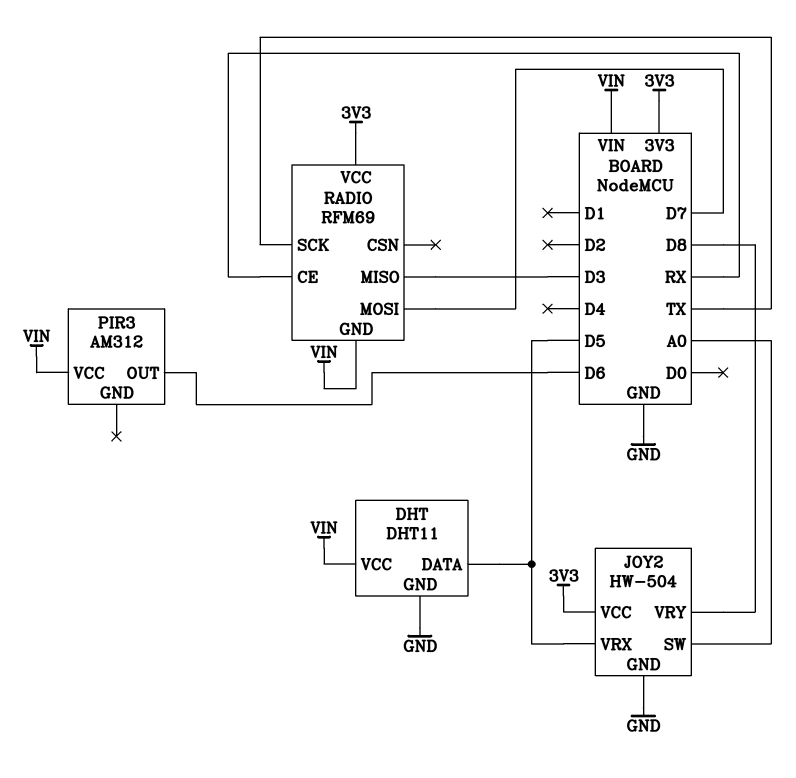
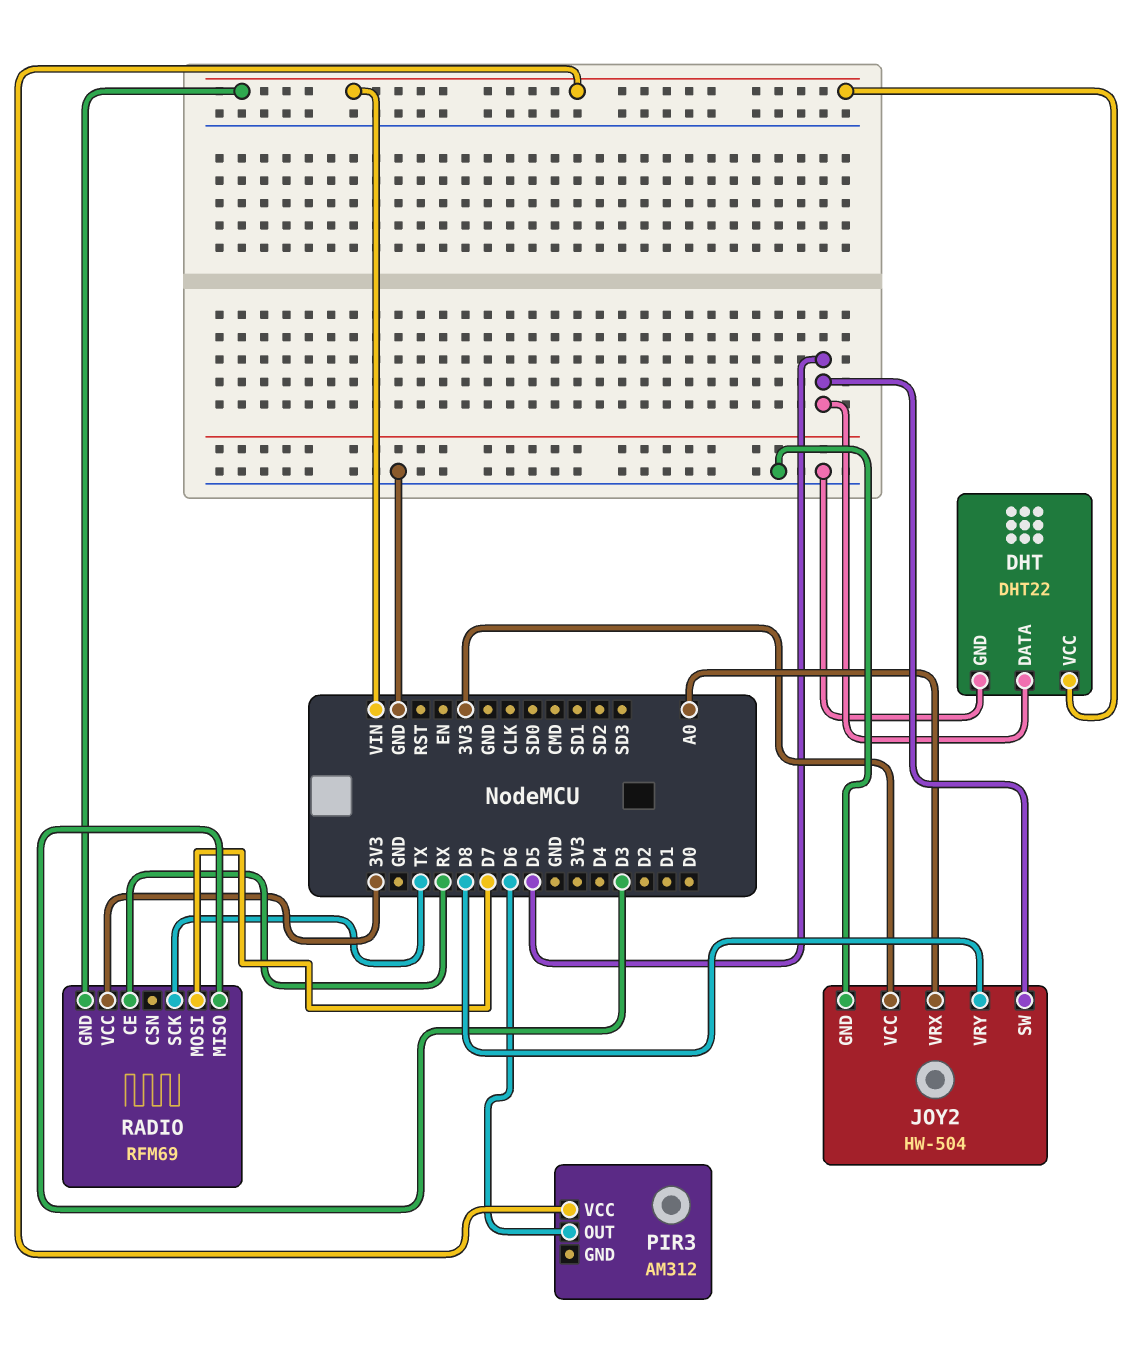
DHT: DHT11 -> DHT22
JOY2 pin SW: A0 -> D5
JOY2 pin VRX: D5 -> A0

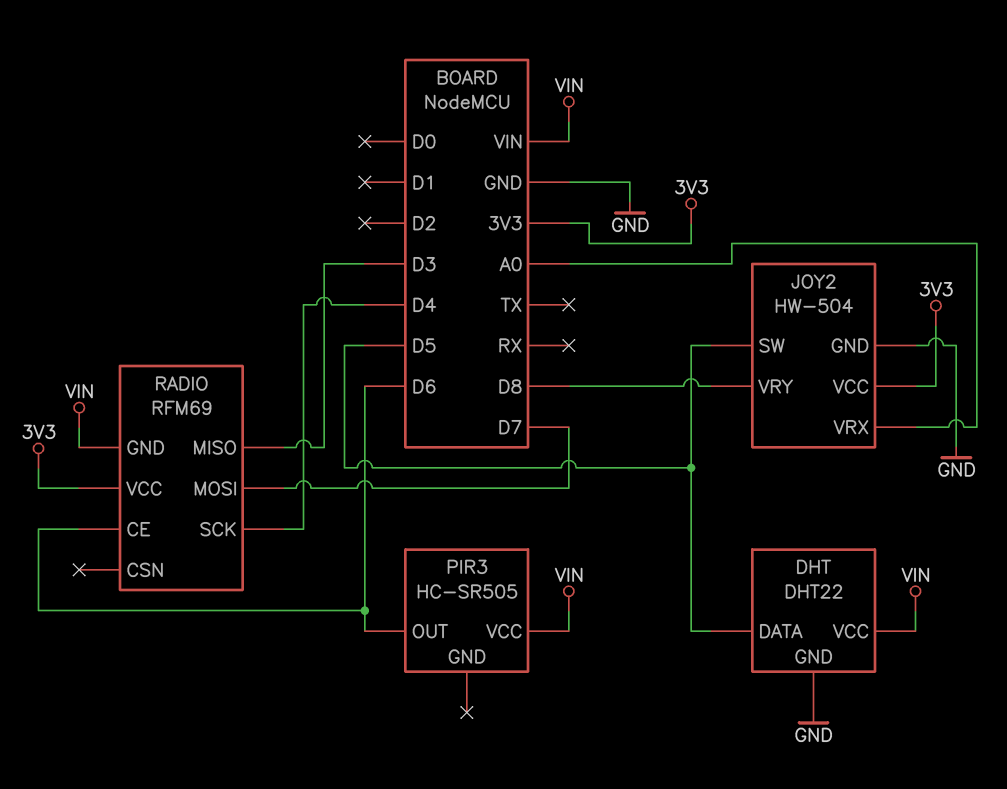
PIR3: AM312 -> HC-SR505
RADIO pin CE: RX -> D6
RADIO pin SCK: TX -> D4

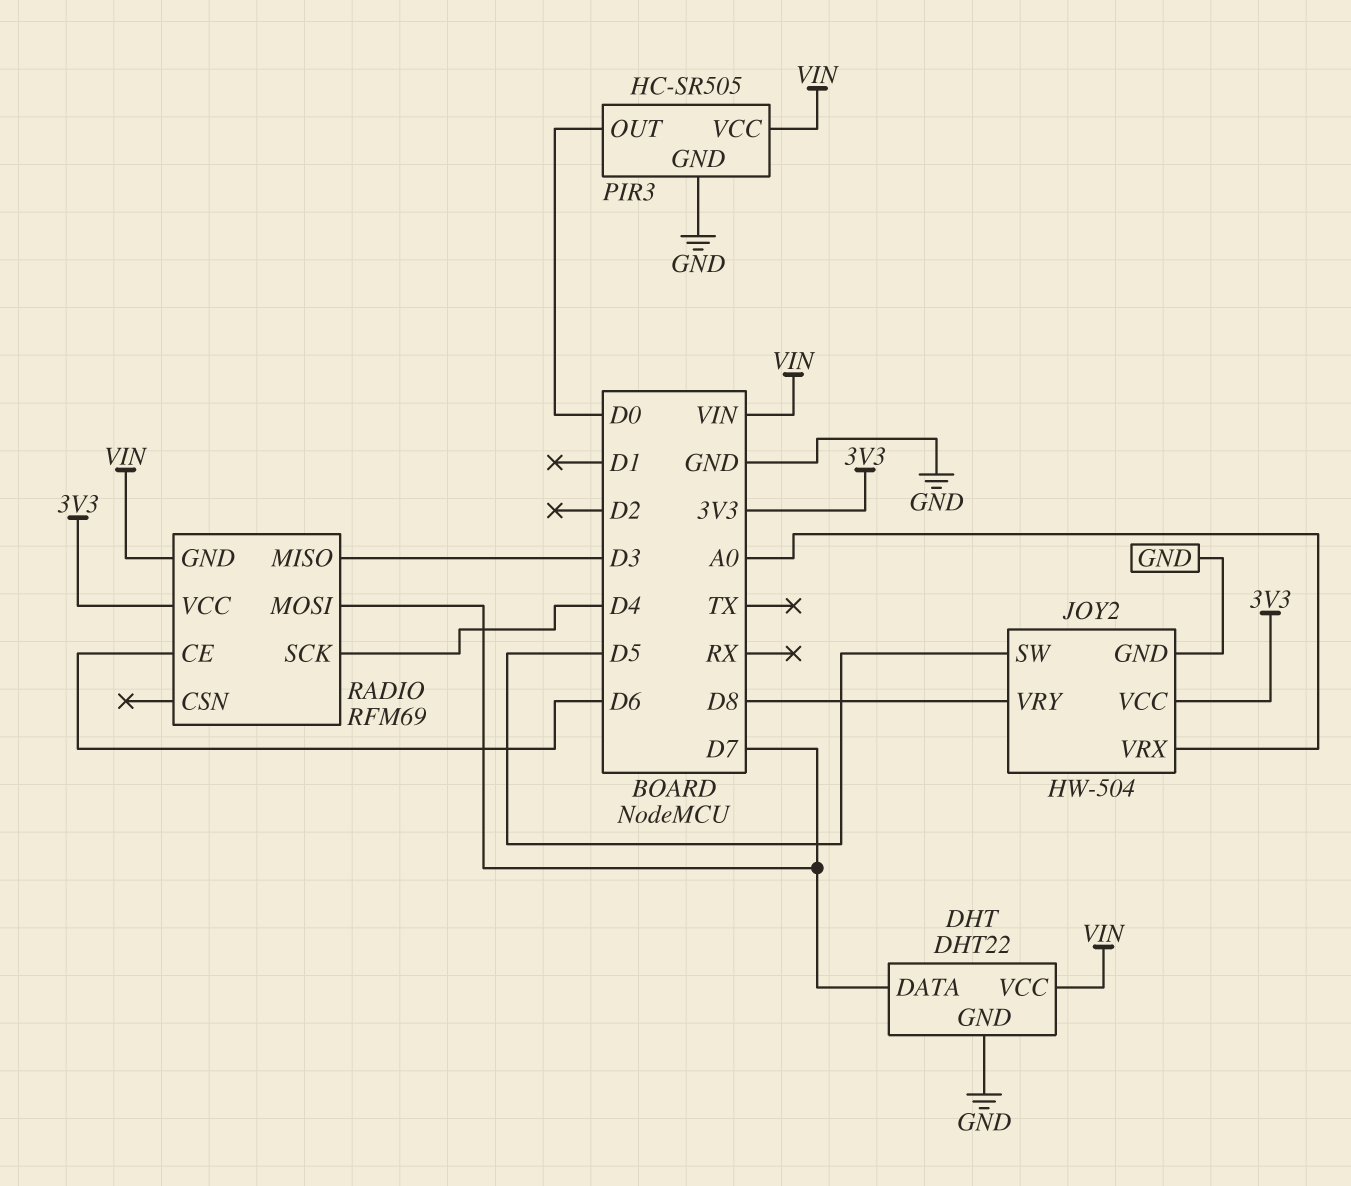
DHT pin DATA: D5 -> D7
PIR3 pin GND: none -> GND
PIR3 pin OUT: D6 -> D0

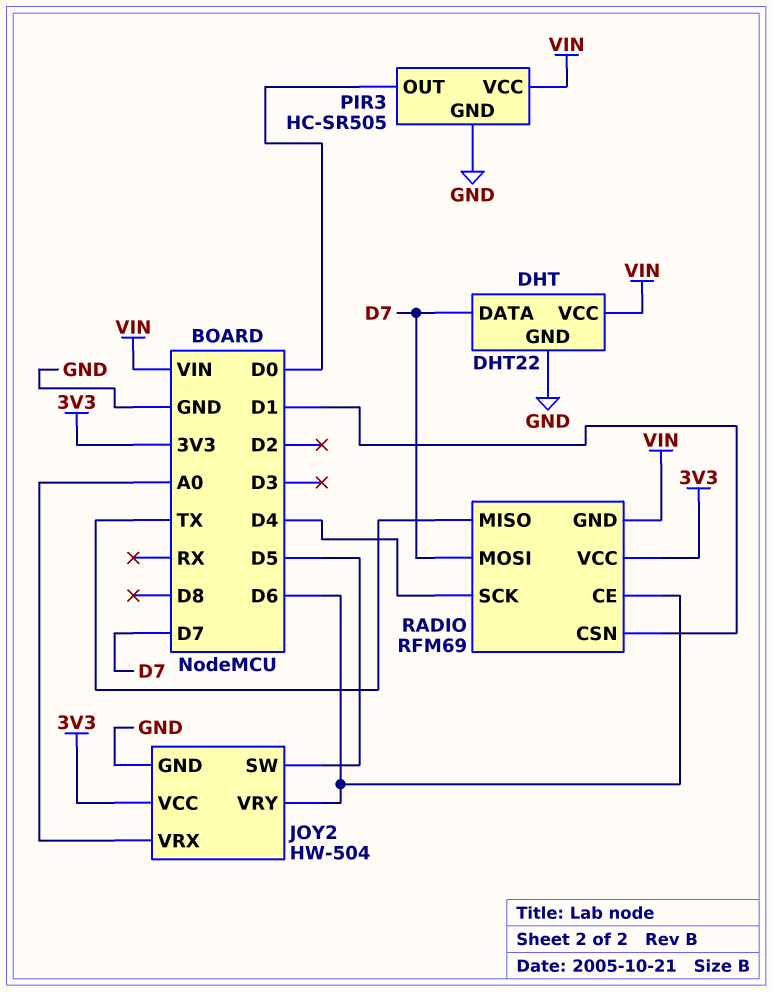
JOY2 pin VRY: D8 -> D6
RADIO pin CSN: none -> D1
RADIO pin MISO: D3 -> TX

